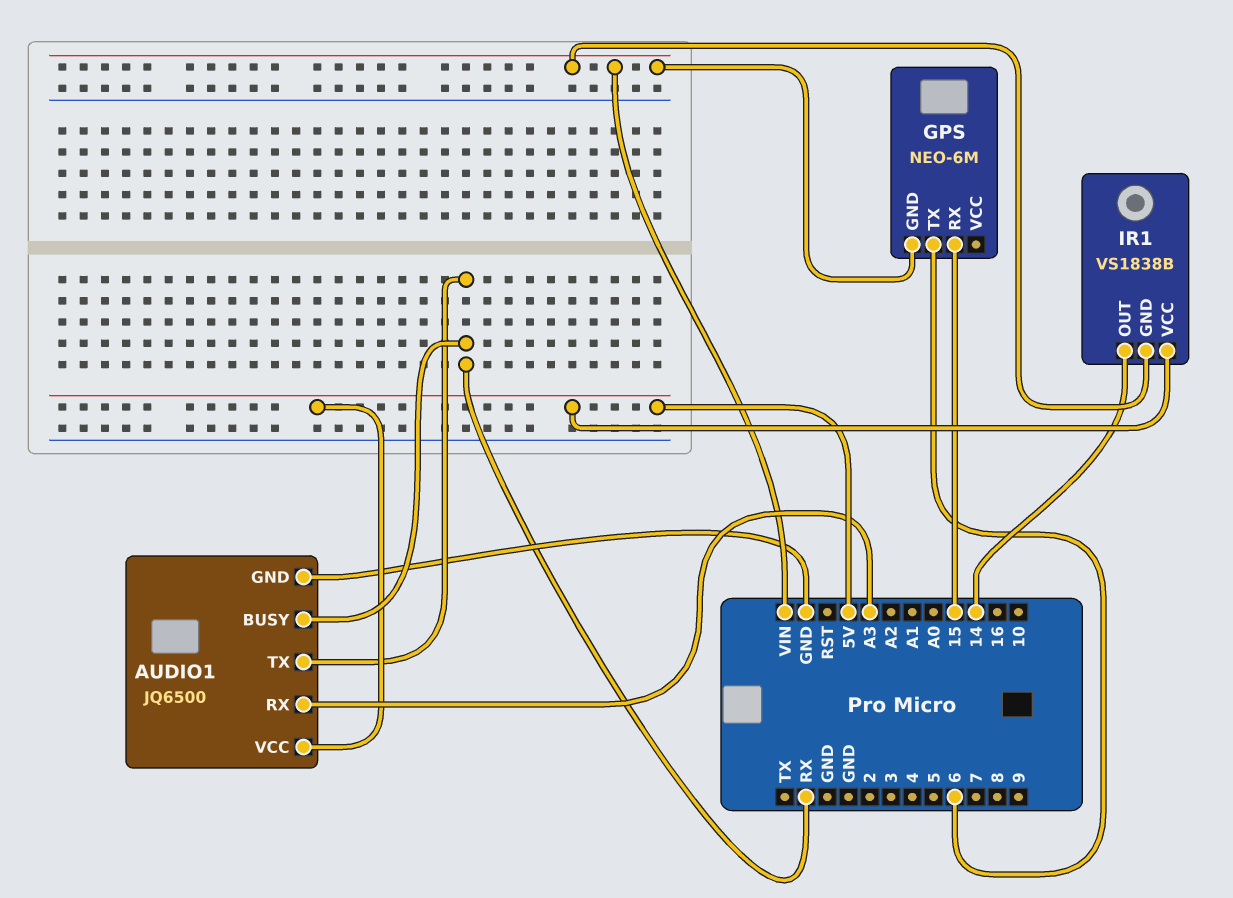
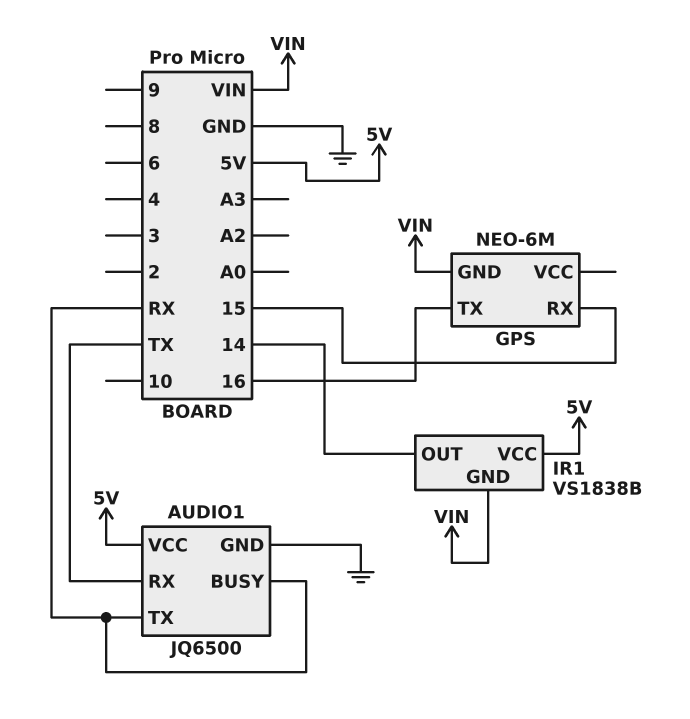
AUDIO1 pin RX: A3 -> TX
GPS pin TX: 6 -> 16

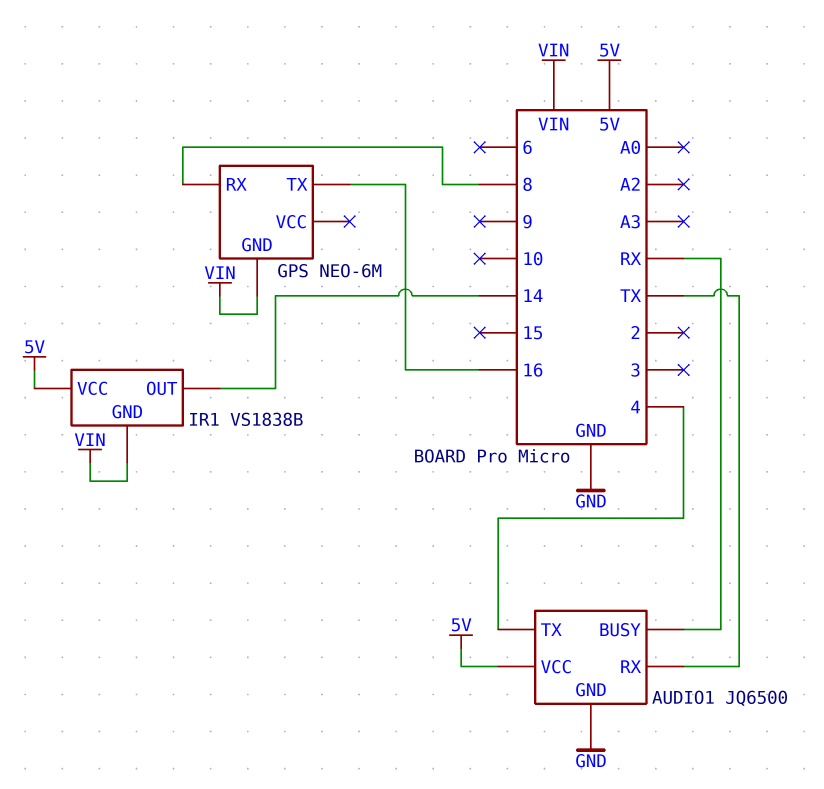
AUDIO1 pin TX: RX -> 4
GPS pin RX: 15 -> 8

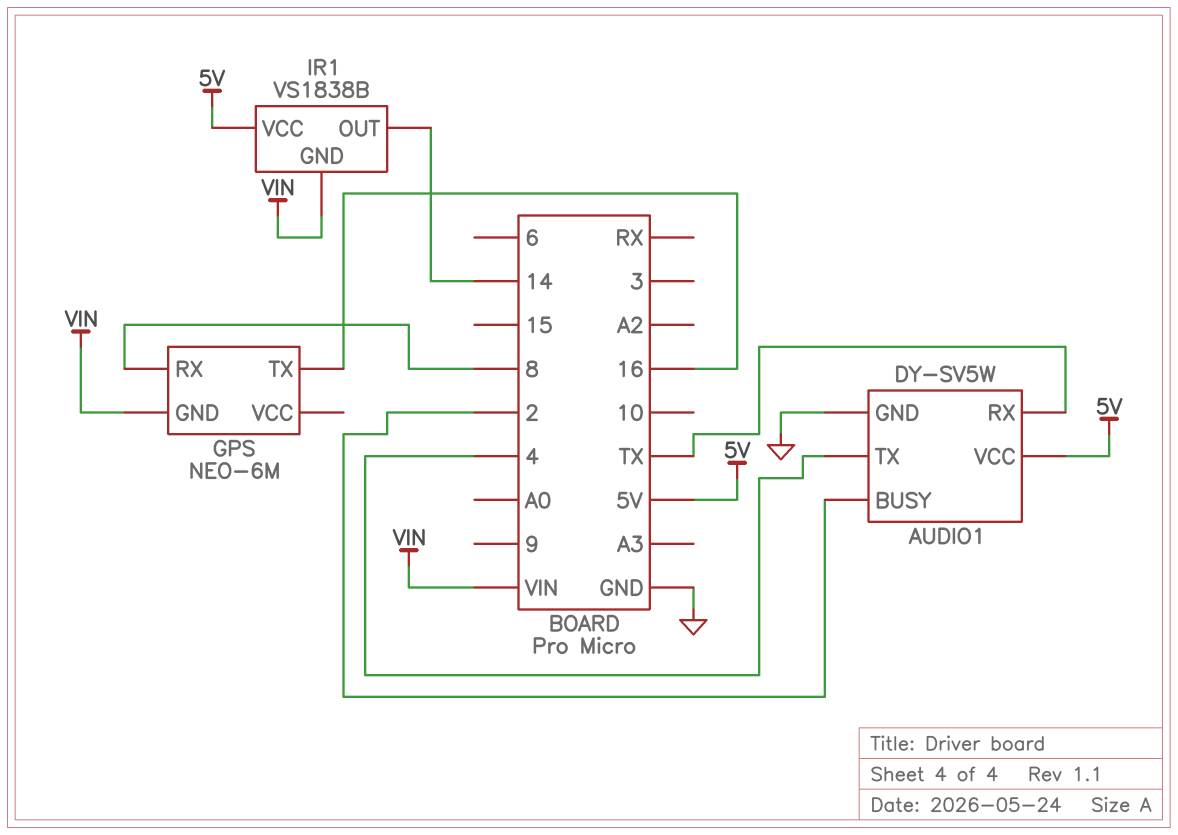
AUDIO1: JQ6500 -> DY-SV5W
AUDIO1 pin BUSY: RX -> 2

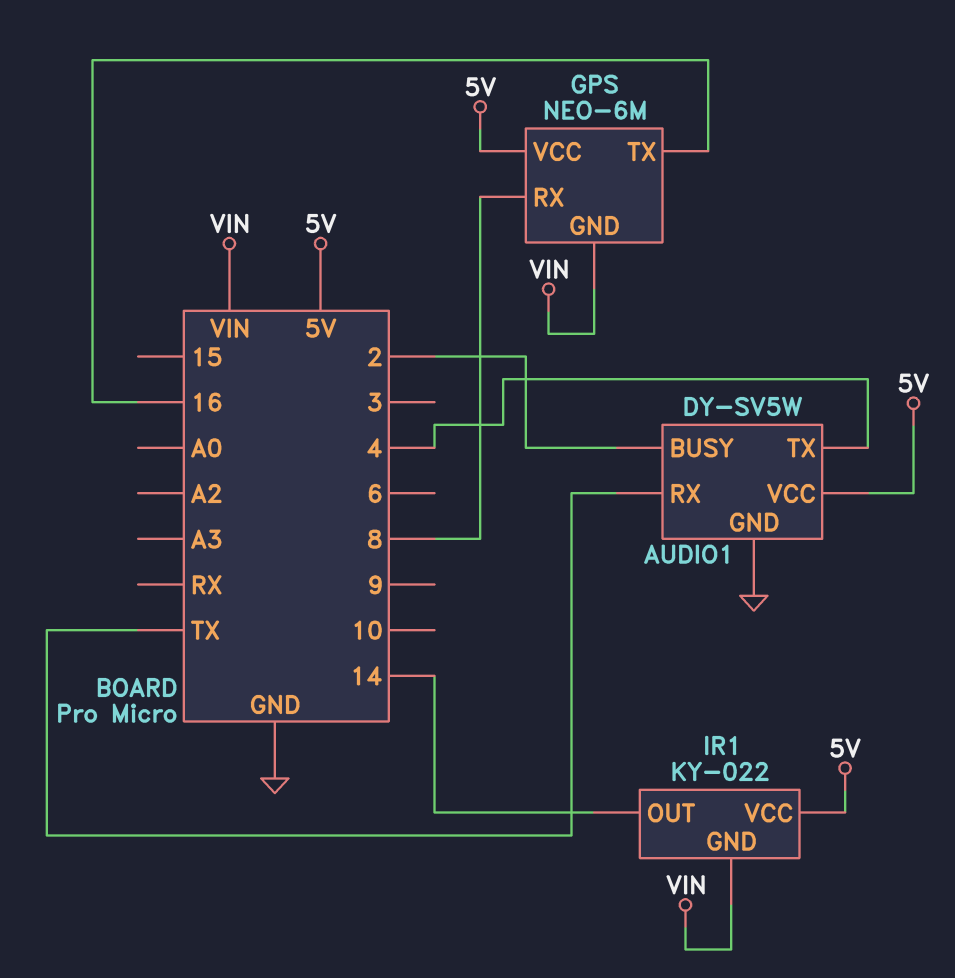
GPS pin VCC: none -> 5V
IR1: VS1838B -> KY-022

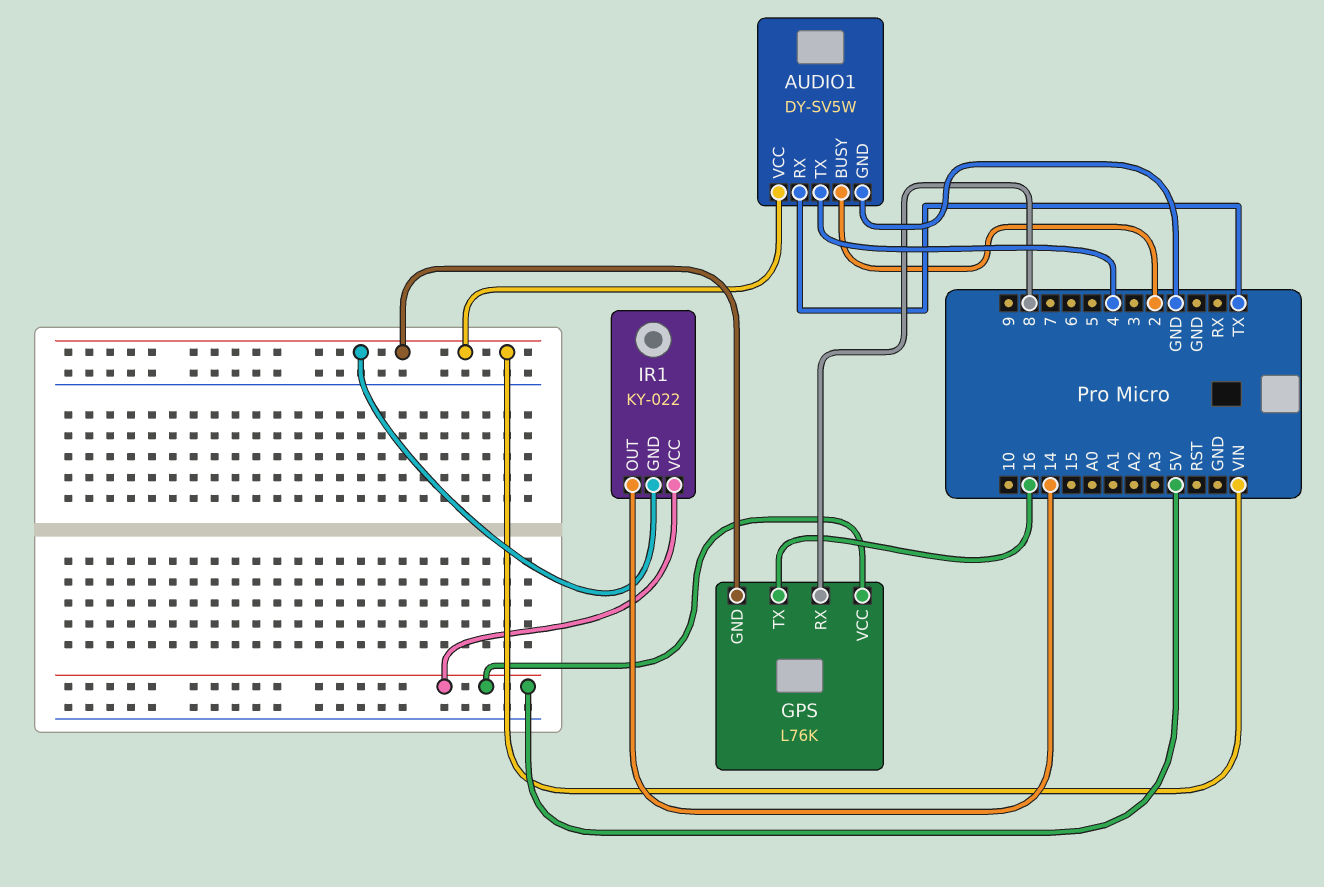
AUDIO1 pin VCC: 5V -> VIN
GPS: NEO-6M -> L76K

